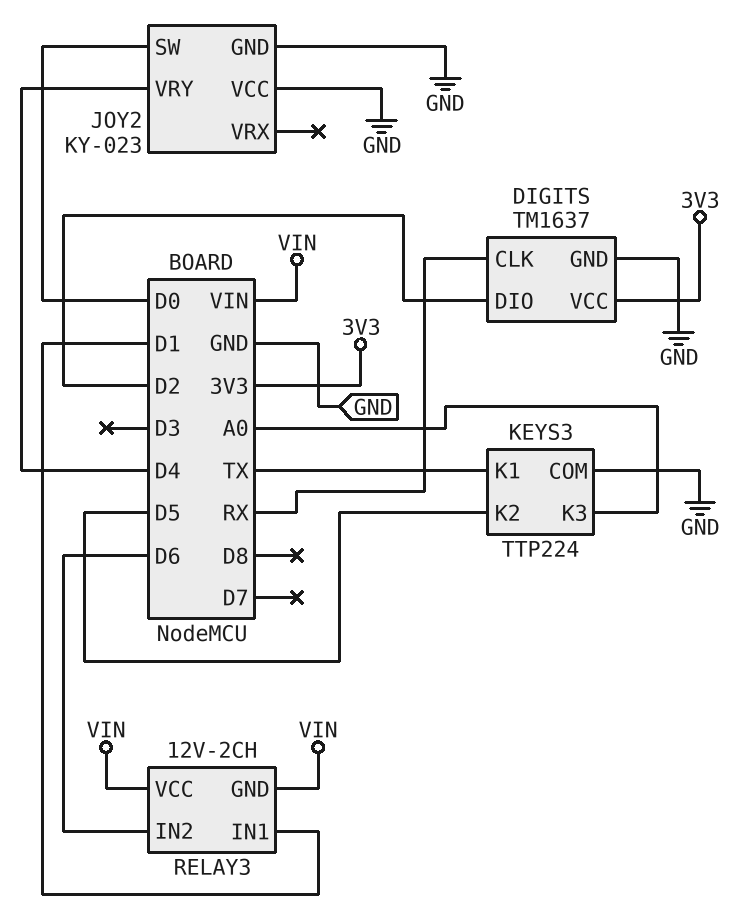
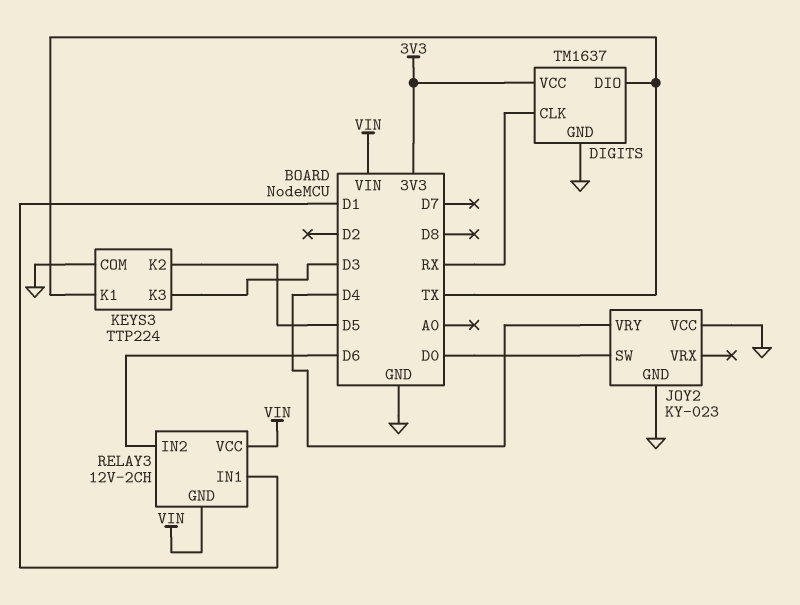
DIGITS pin DIO: D2 -> TX
KEYS3 pin K3: A0 -> D3

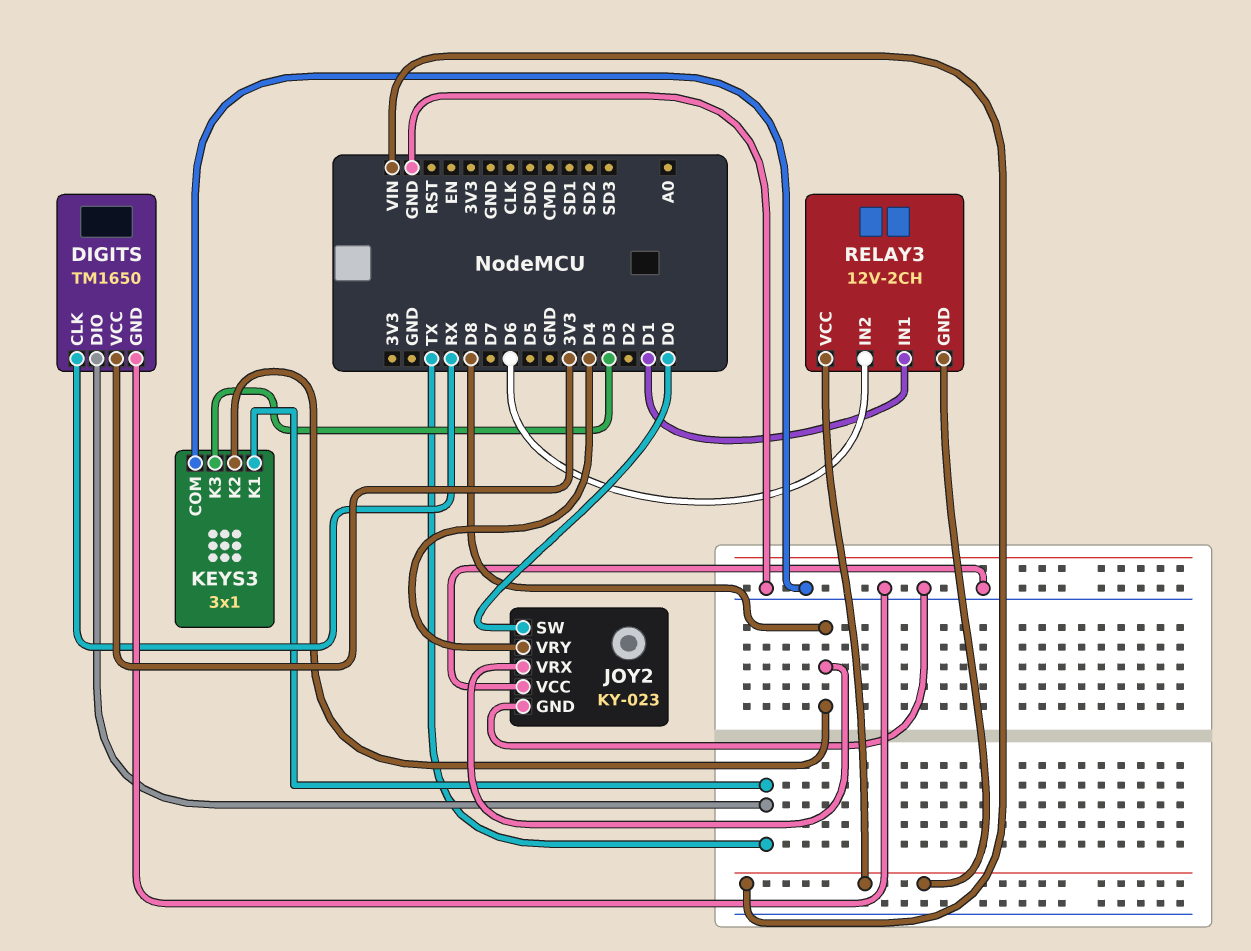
DIGITS: TM1637 -> TM1650
JOY2 pin VRX: none -> D8
KEYS3: TTP224 -> 3x1
KEYS3 pin K2: D5 -> D8

